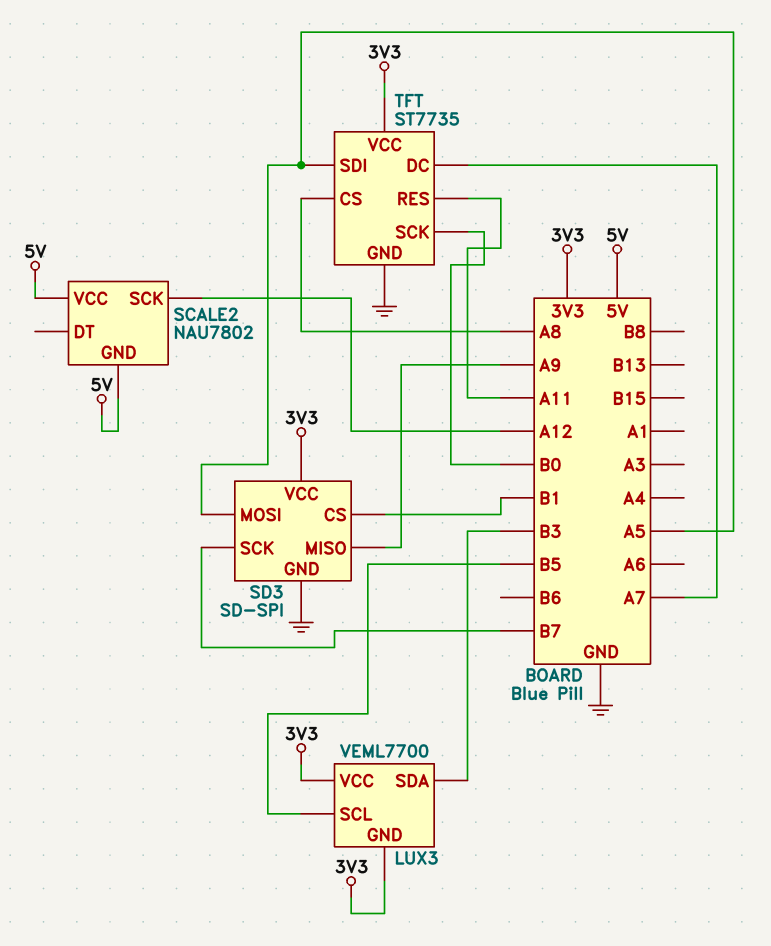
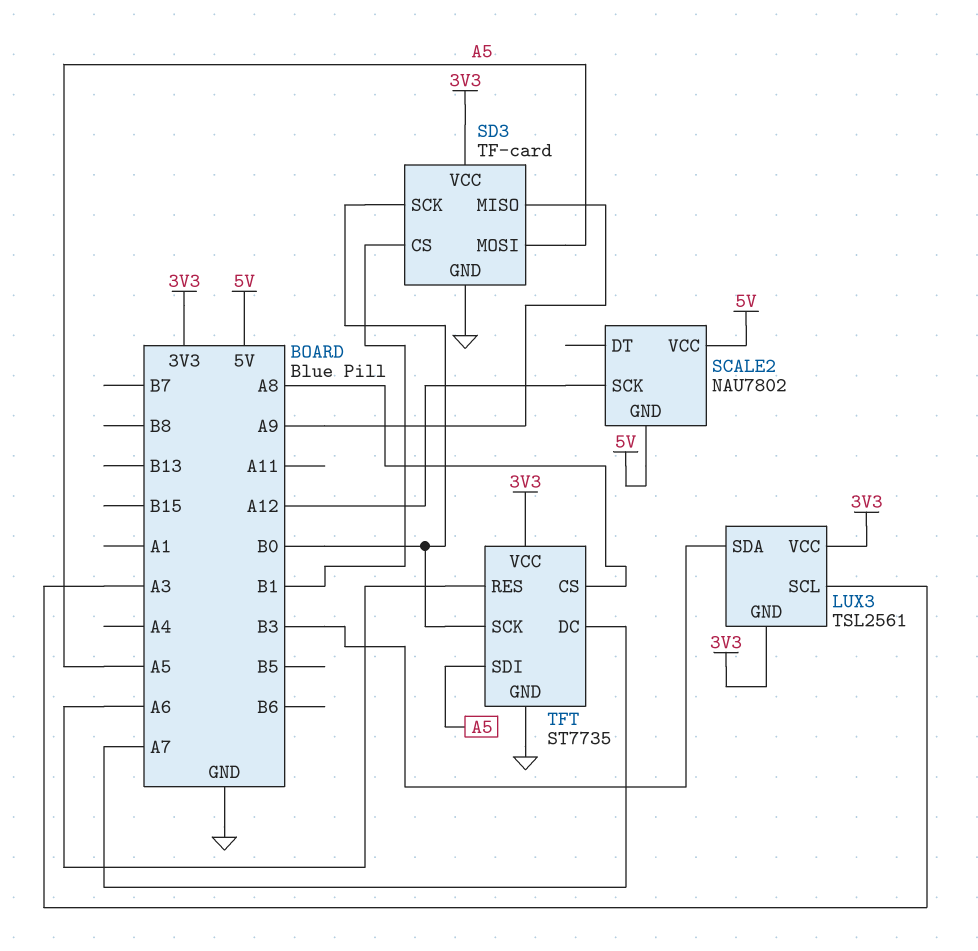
LUX3: VEML7700 -> TSL2561
LUX3 pin SCL: B5 -> A3
SD3: SD-SPI -> TF-card
SD3 pin SCK: B7 -> B0
TFT pin RES: A11 -> A6

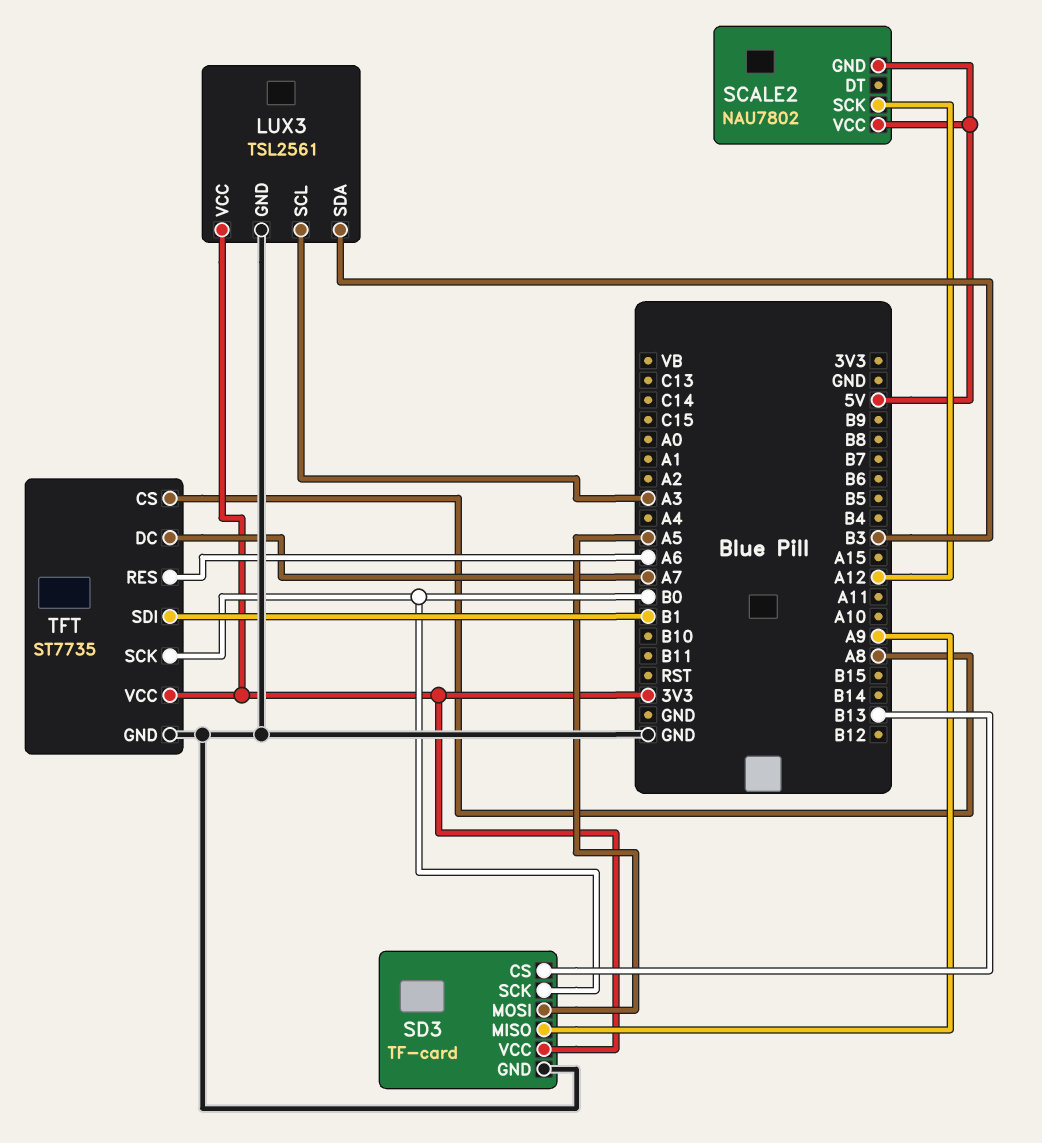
LUX3 pin GND: 3V3 -> GND
SD3 pin CS: B1 -> B13
TFT pin SDI: A5 -> B1

